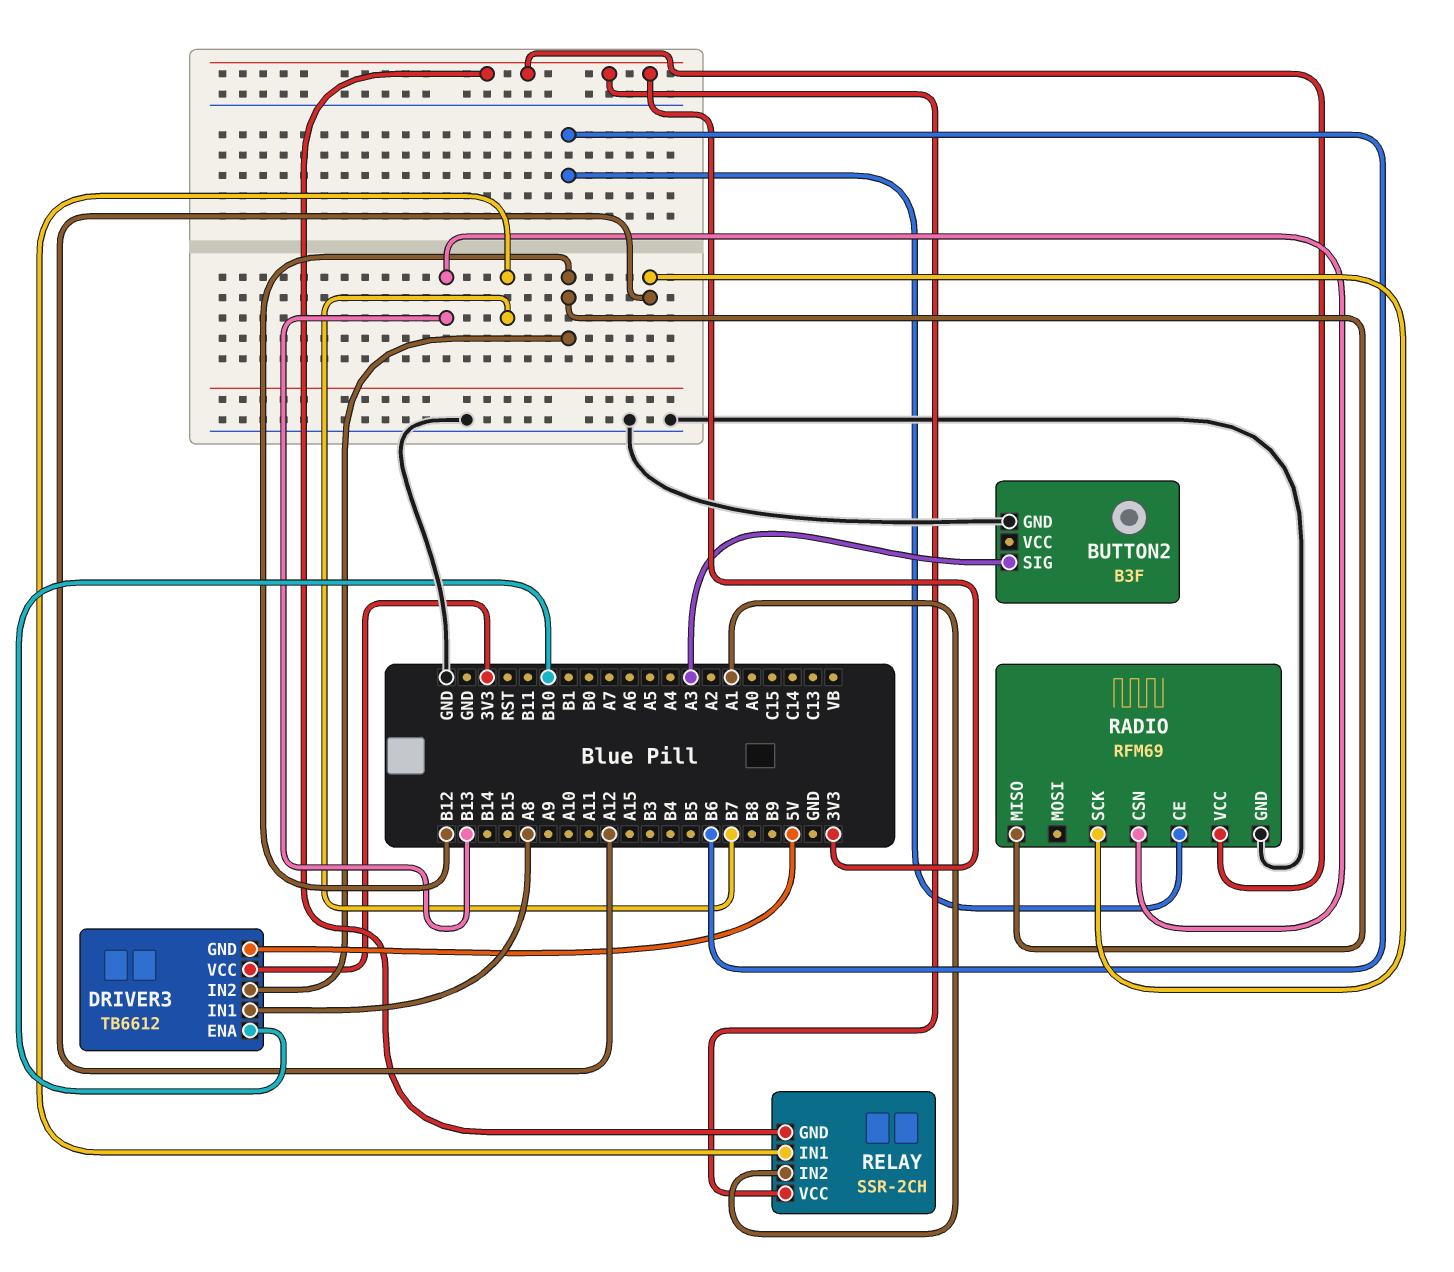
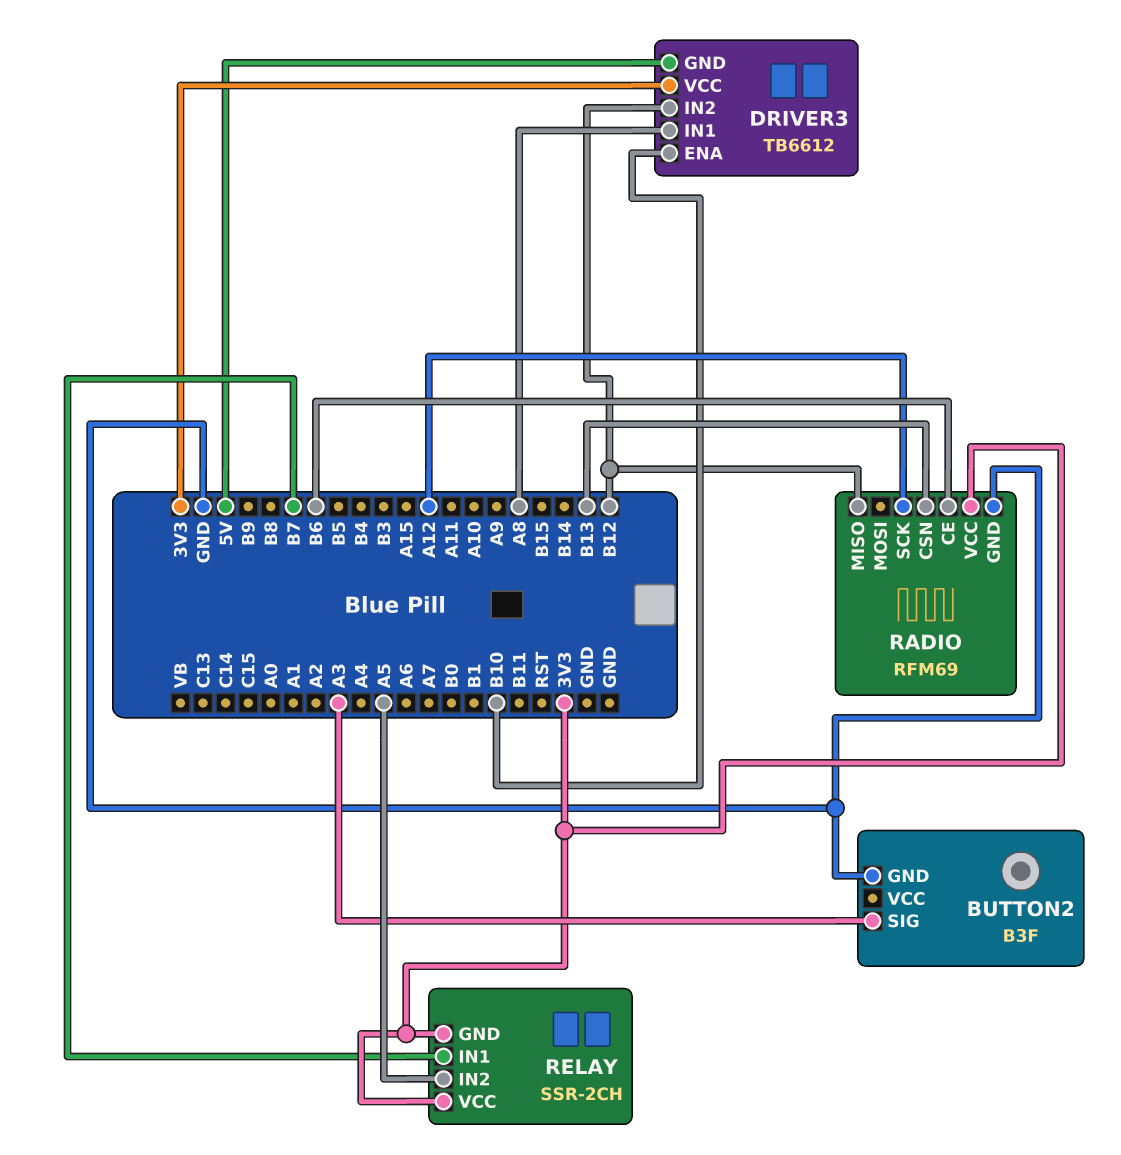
RELAY pin IN2: A1 -> A5

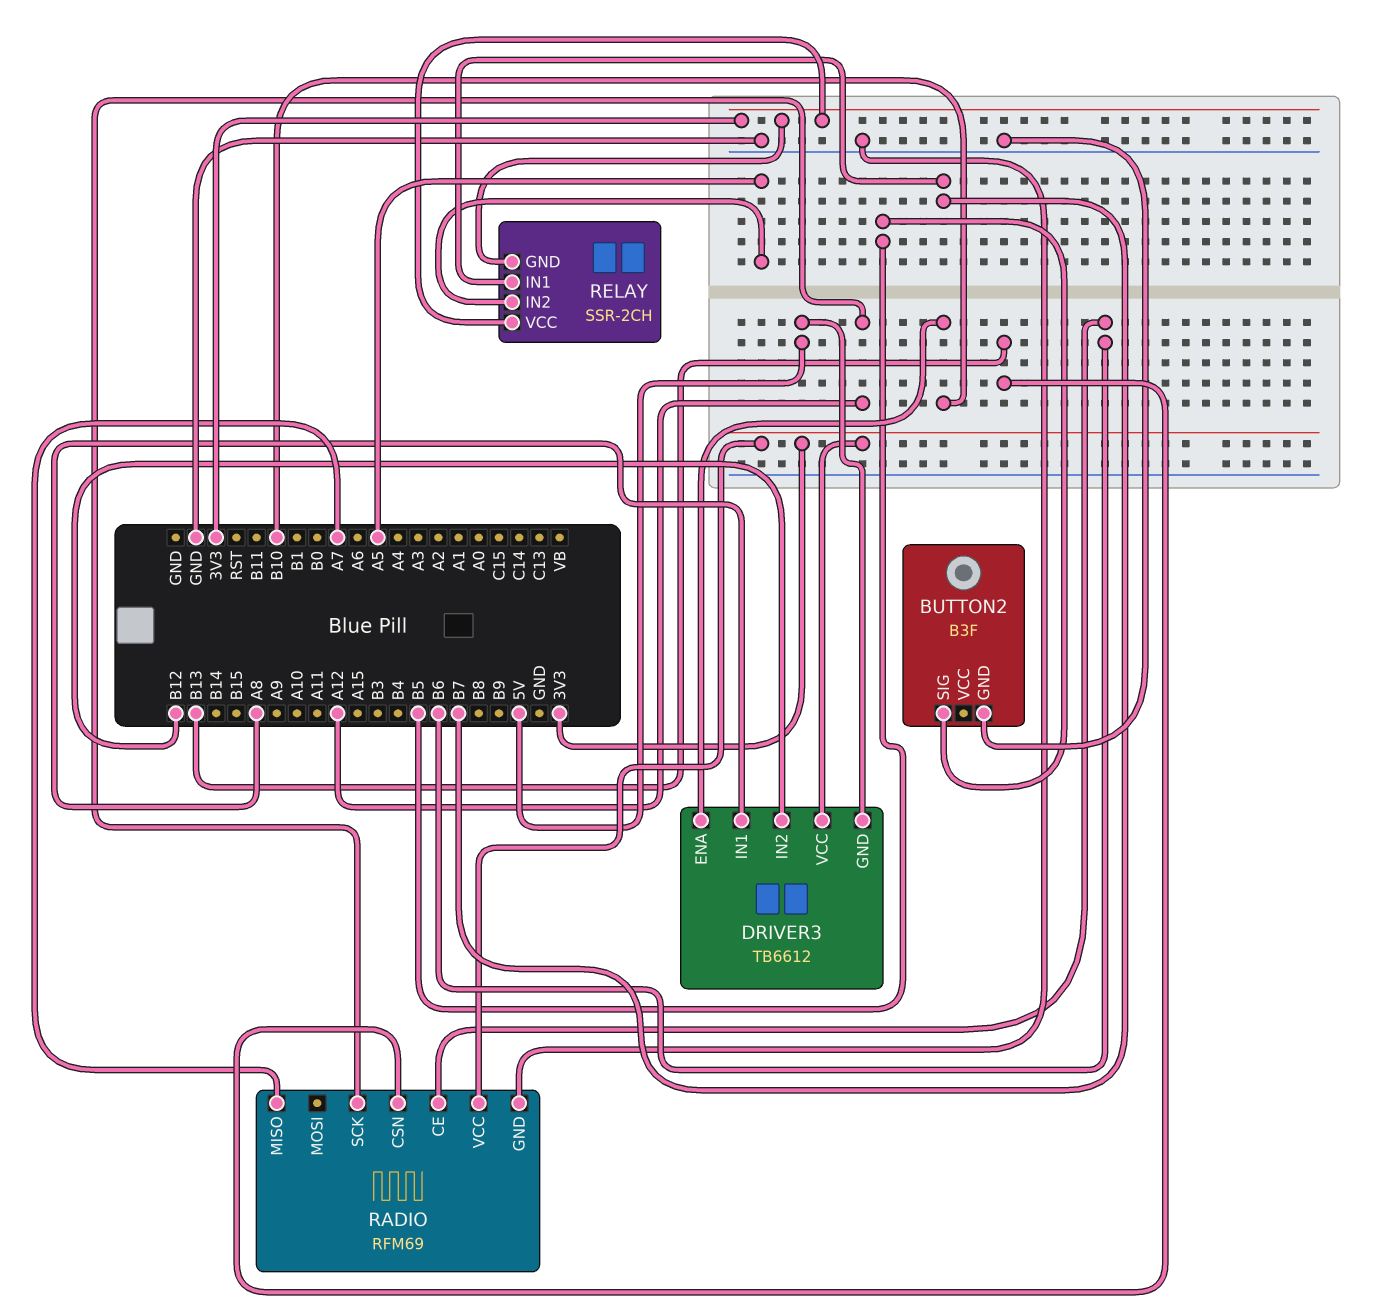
BUTTON2 pin SIG: A3 -> B5
RADIO pin MISO: B12 -> A7

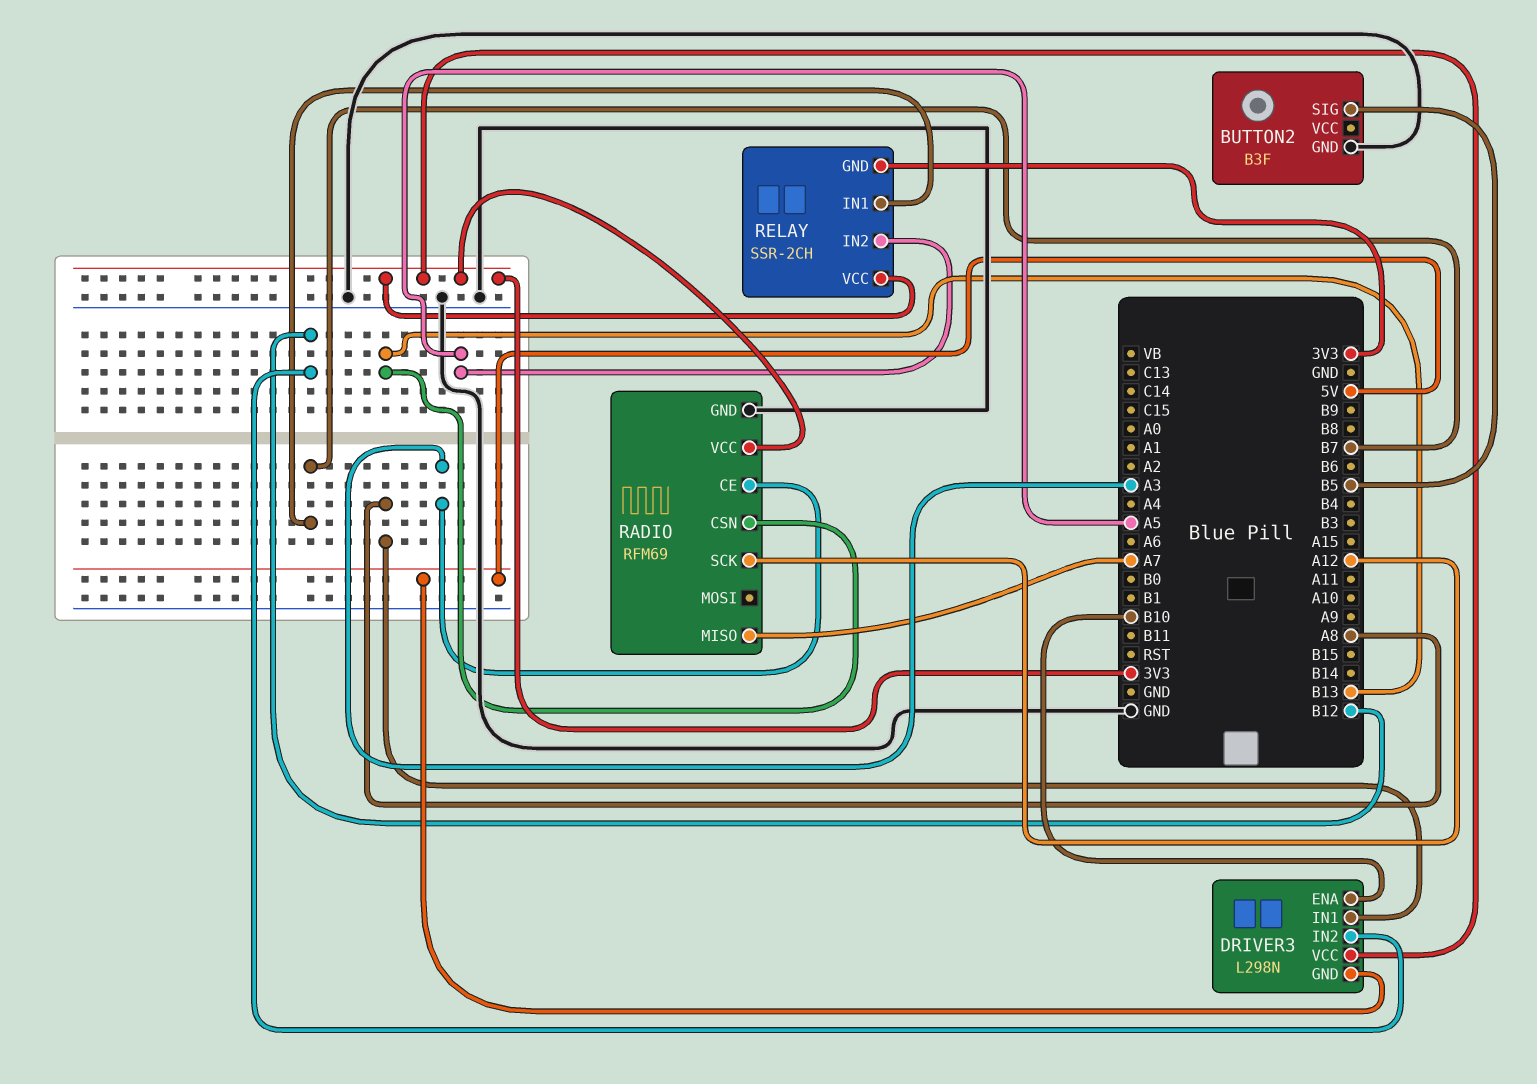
DRIVER3: TB6612 -> L298N
RADIO pin CE: B6 -> A3

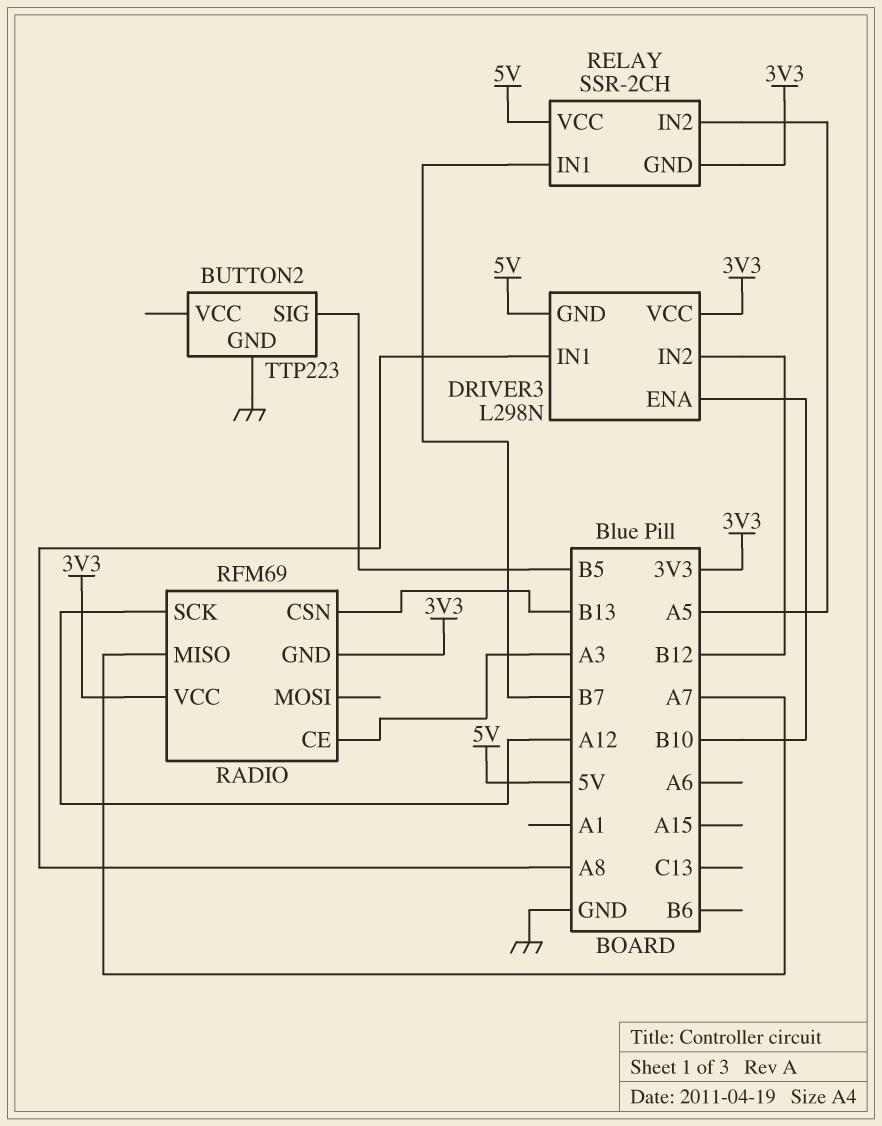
BUTTON2: B3F -> TTP223
RADIO pin GND: GND -> 3V3
RELAY pin VCC: 3V3 -> 5V

